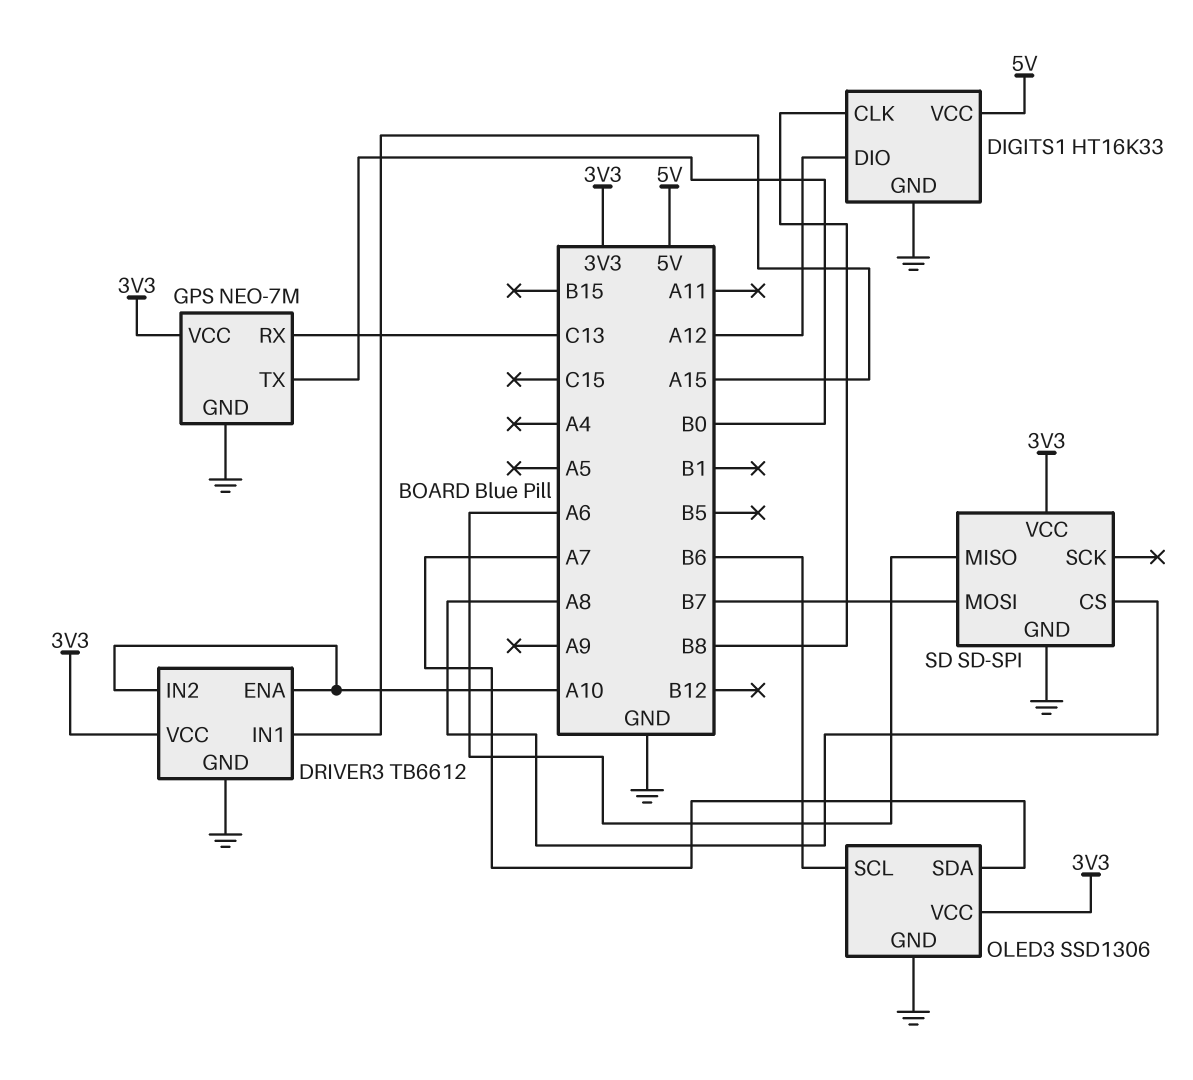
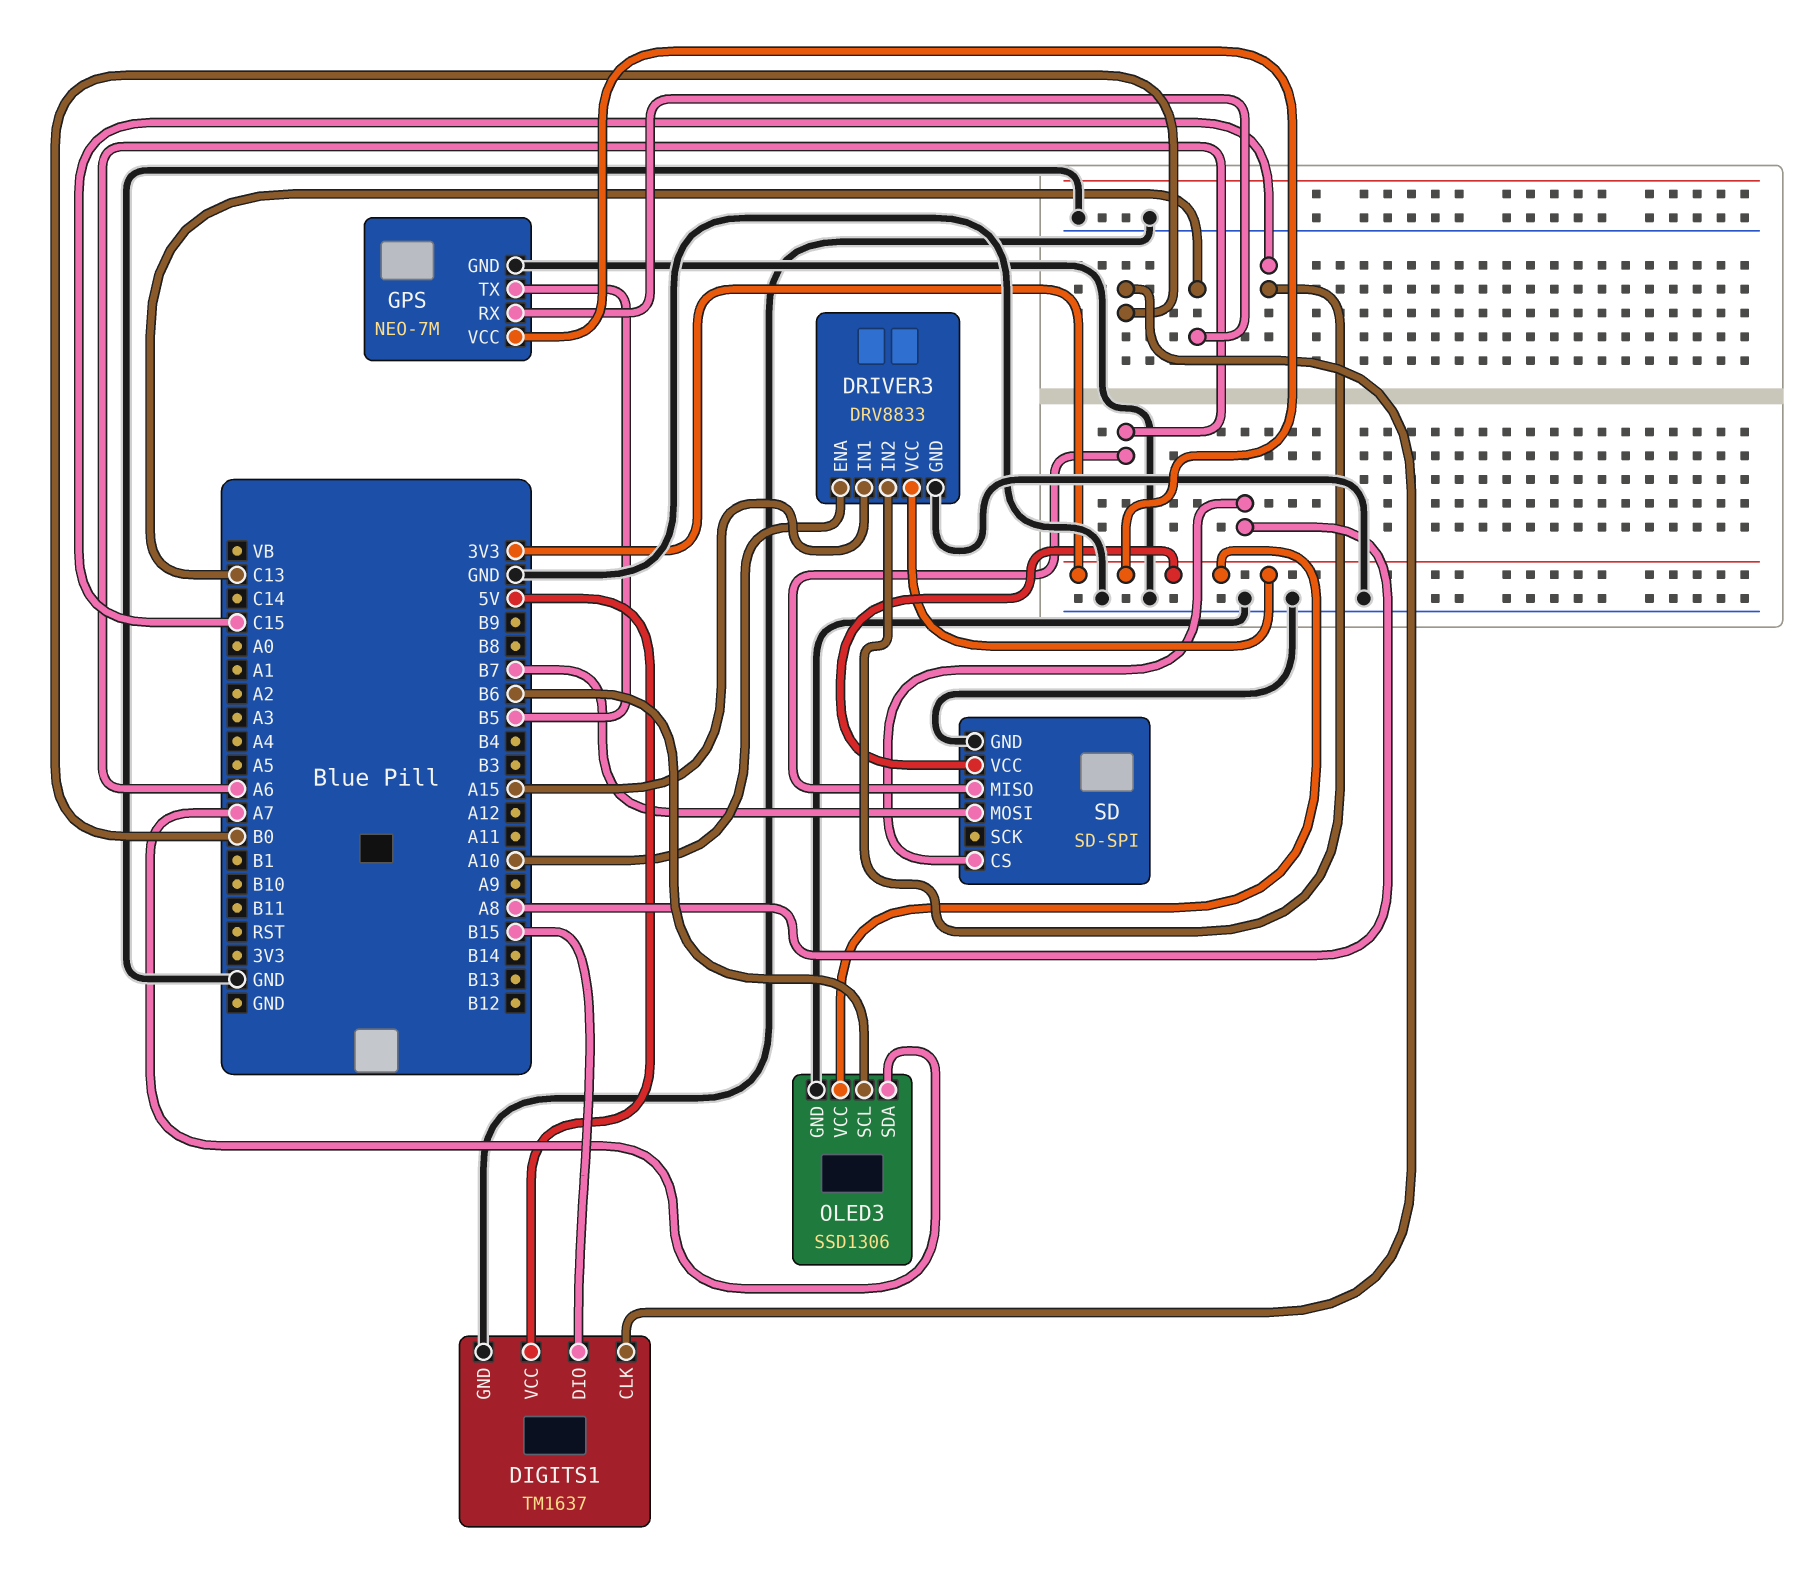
DIGITS1: HT16K33 -> TM1637
DIGITS1 pin CLK: B8 -> B0
DIGITS1 pin DIO: A12 -> B15
DRIVER3: TB6612 -> DRV8833
DRIVER3 pin IN2: A10 -> C15
GPS pin TX: B0 -> B5

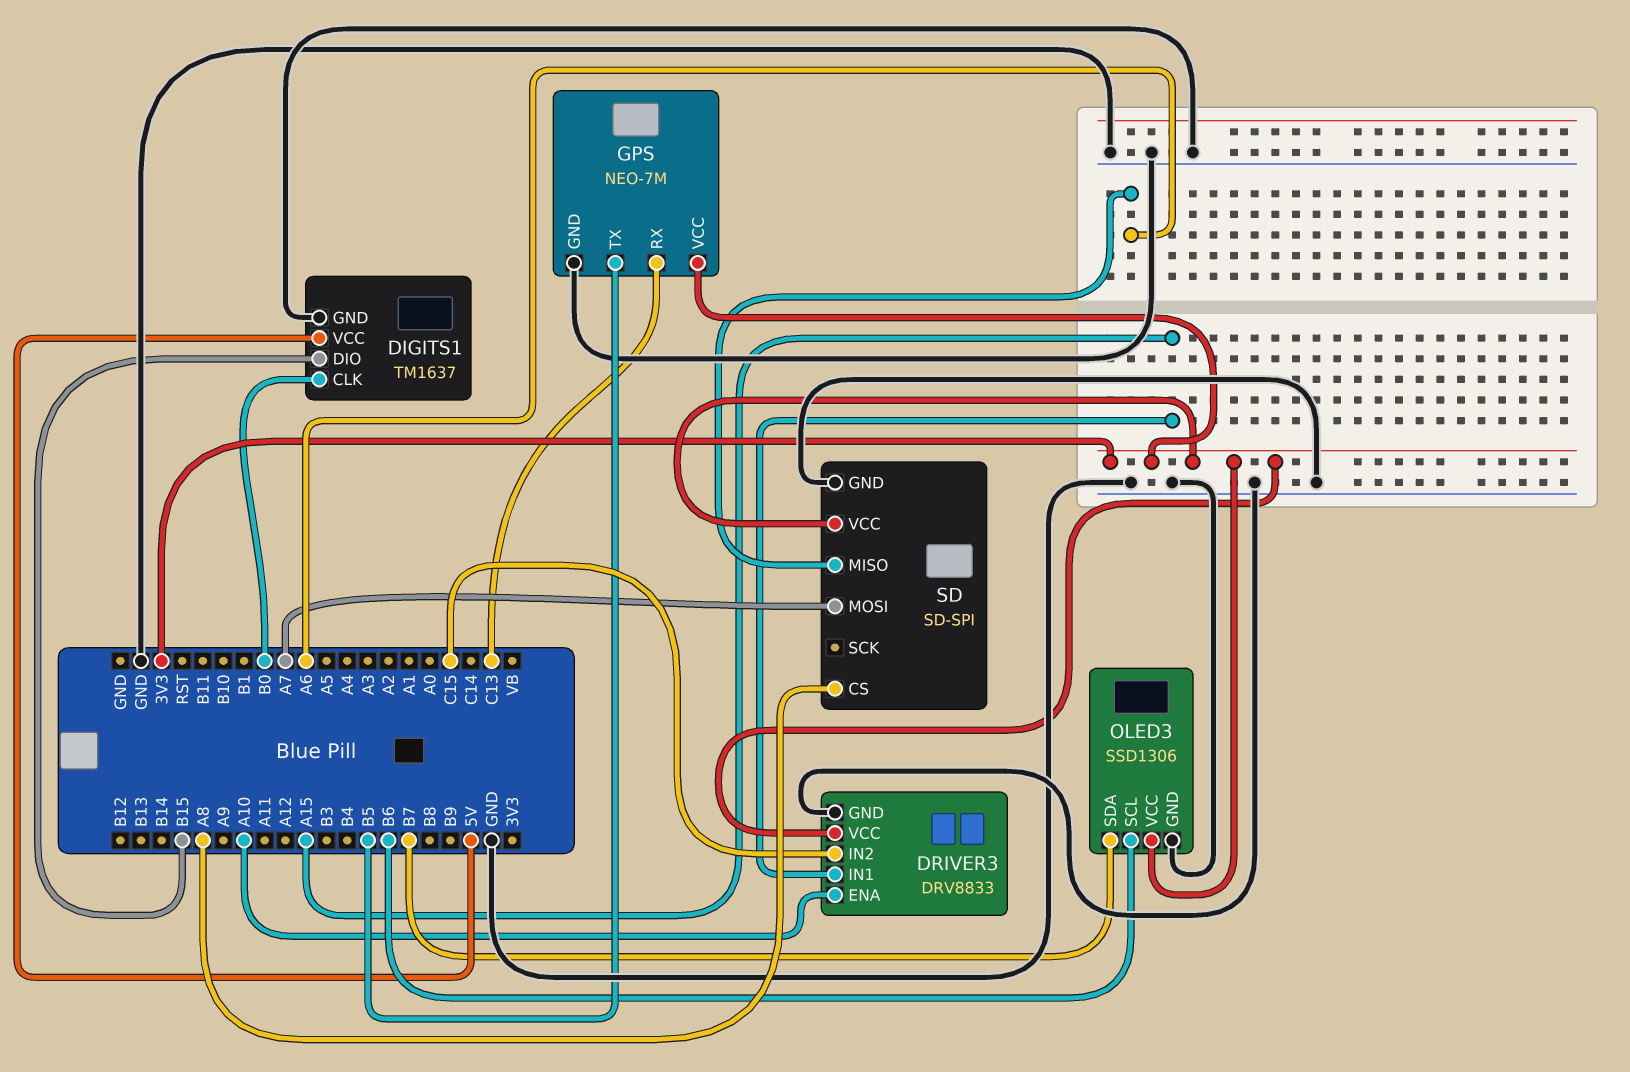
OLED3 pin SDA: A7 -> B7
SD pin MOSI: B7 -> A7

